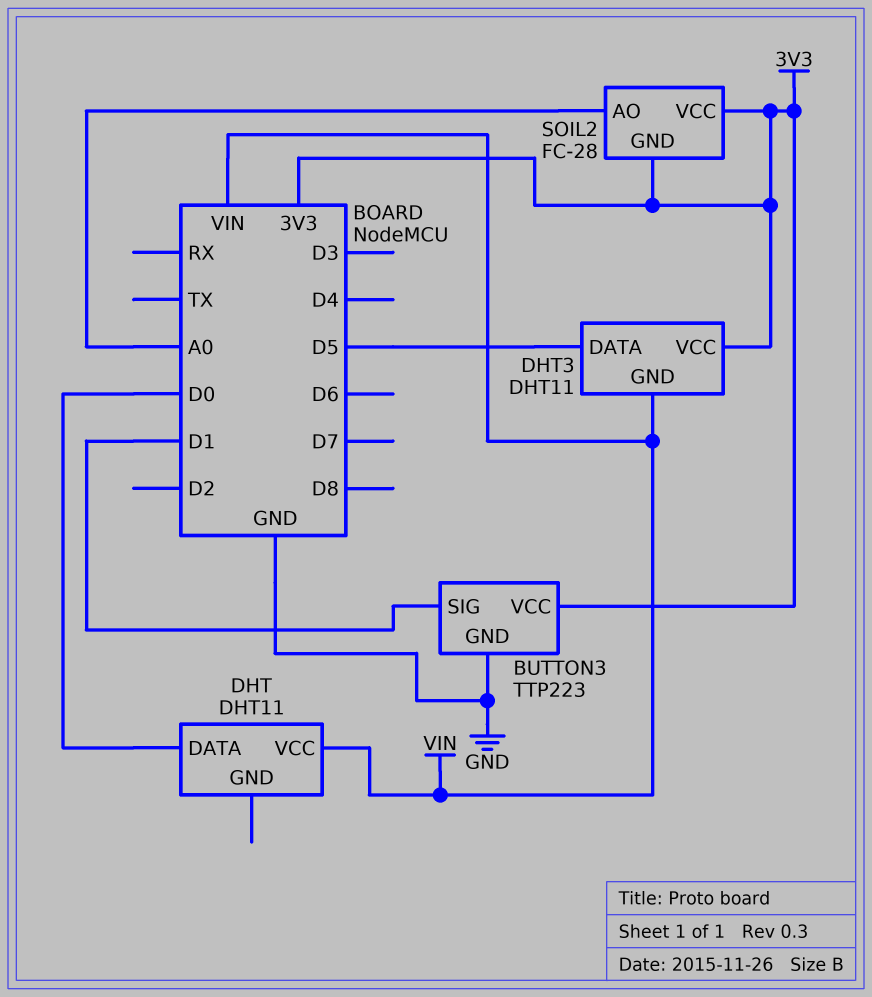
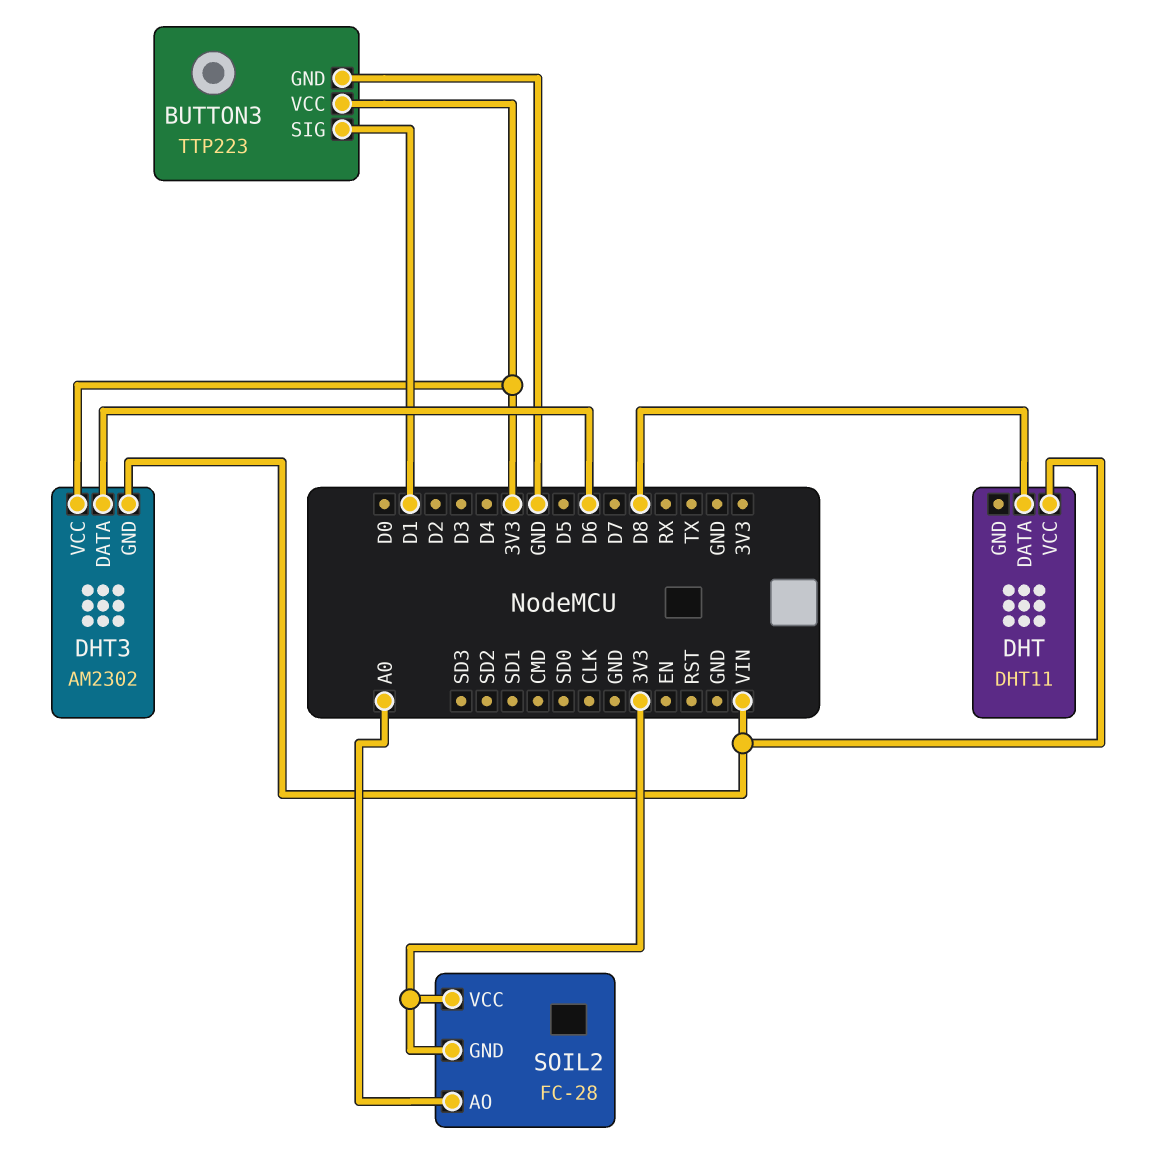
DHT pin DATA: D0 -> D8
DHT3: DHT11 -> AM2302
DHT3 pin DATA: D5 -> D6

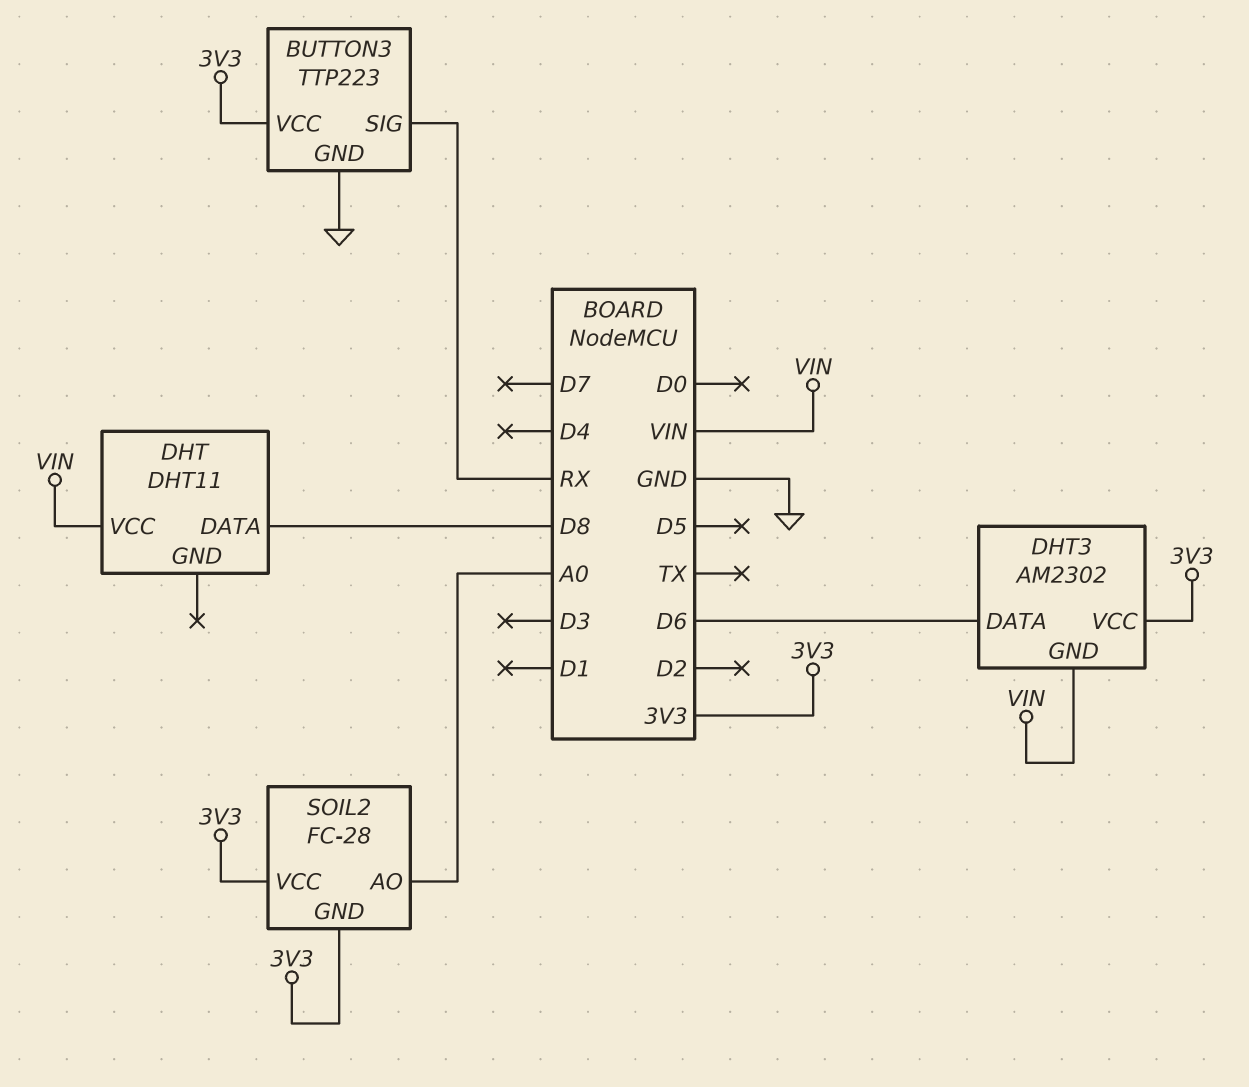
BUTTON3 pin SIG: D1 -> RX

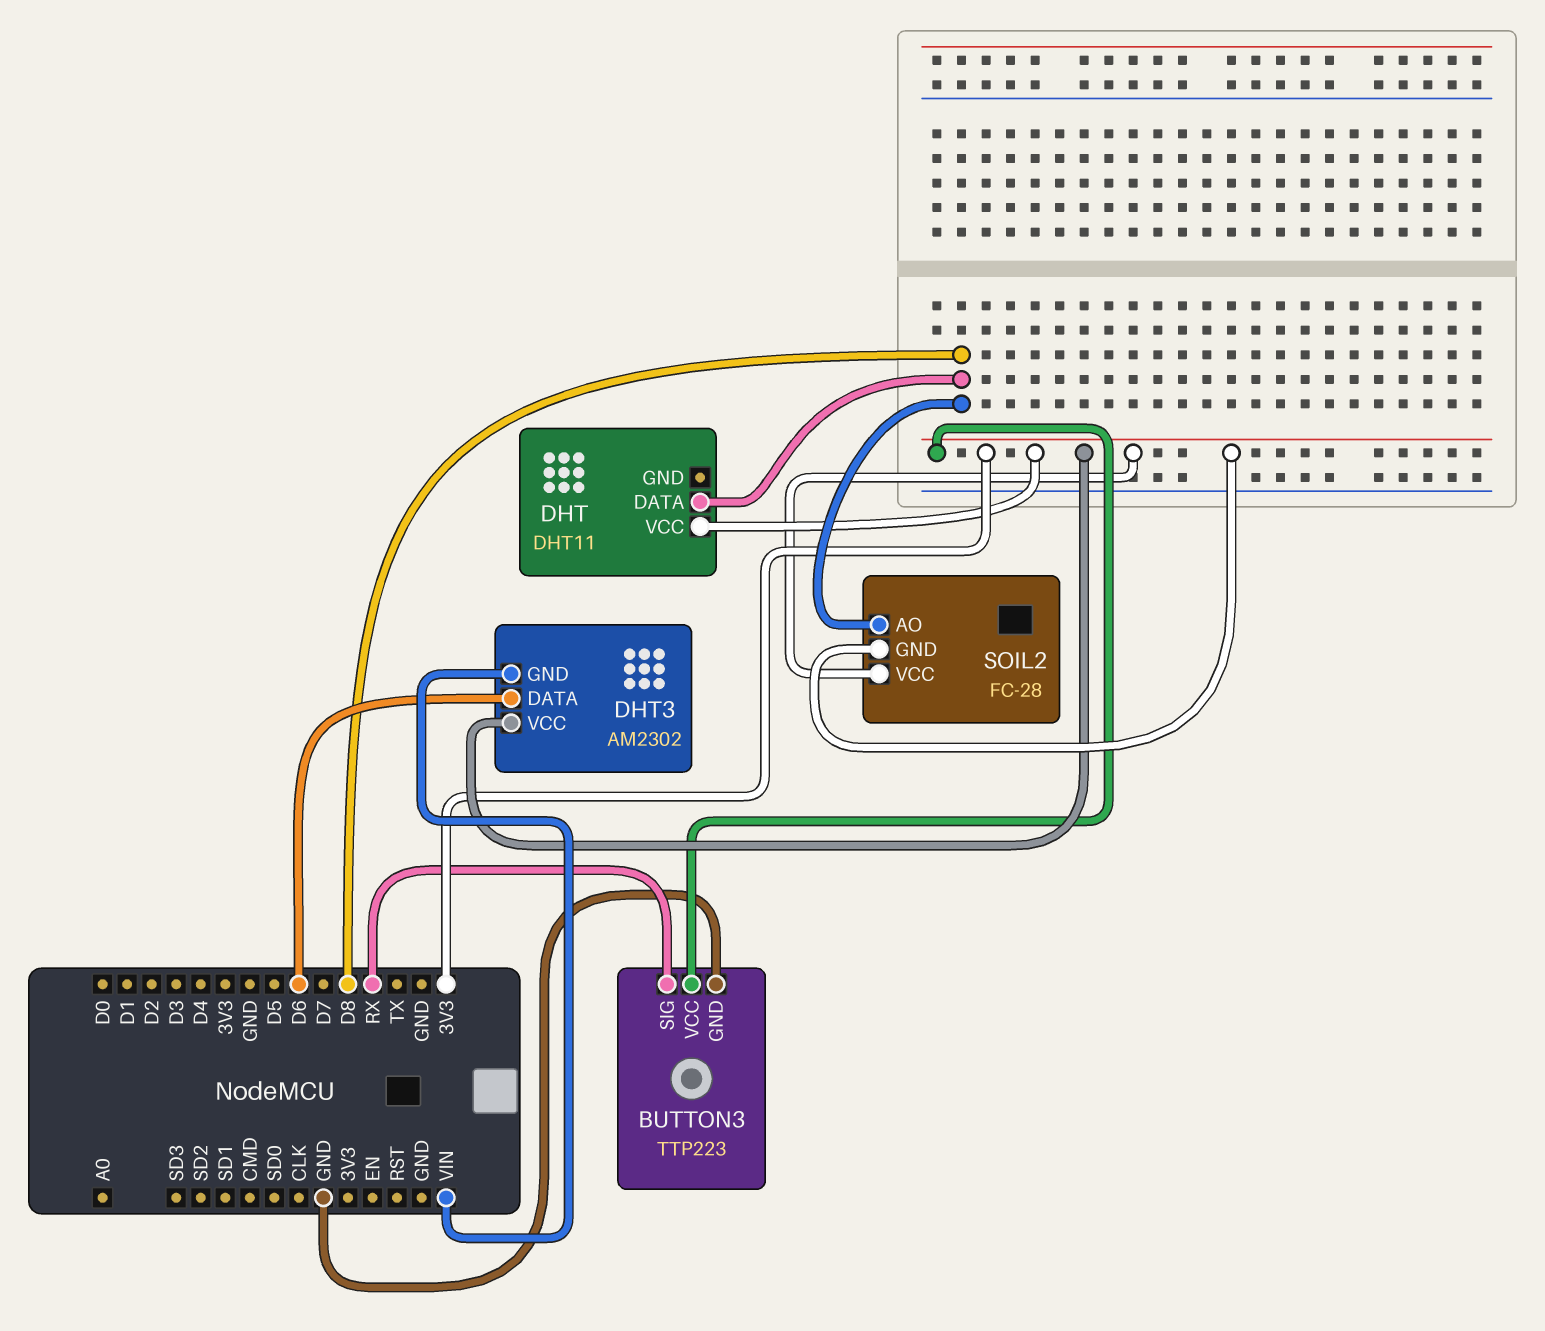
DHT pin VCC: VIN -> 3V3
SOIL2 pin AO: A0 -> D8

